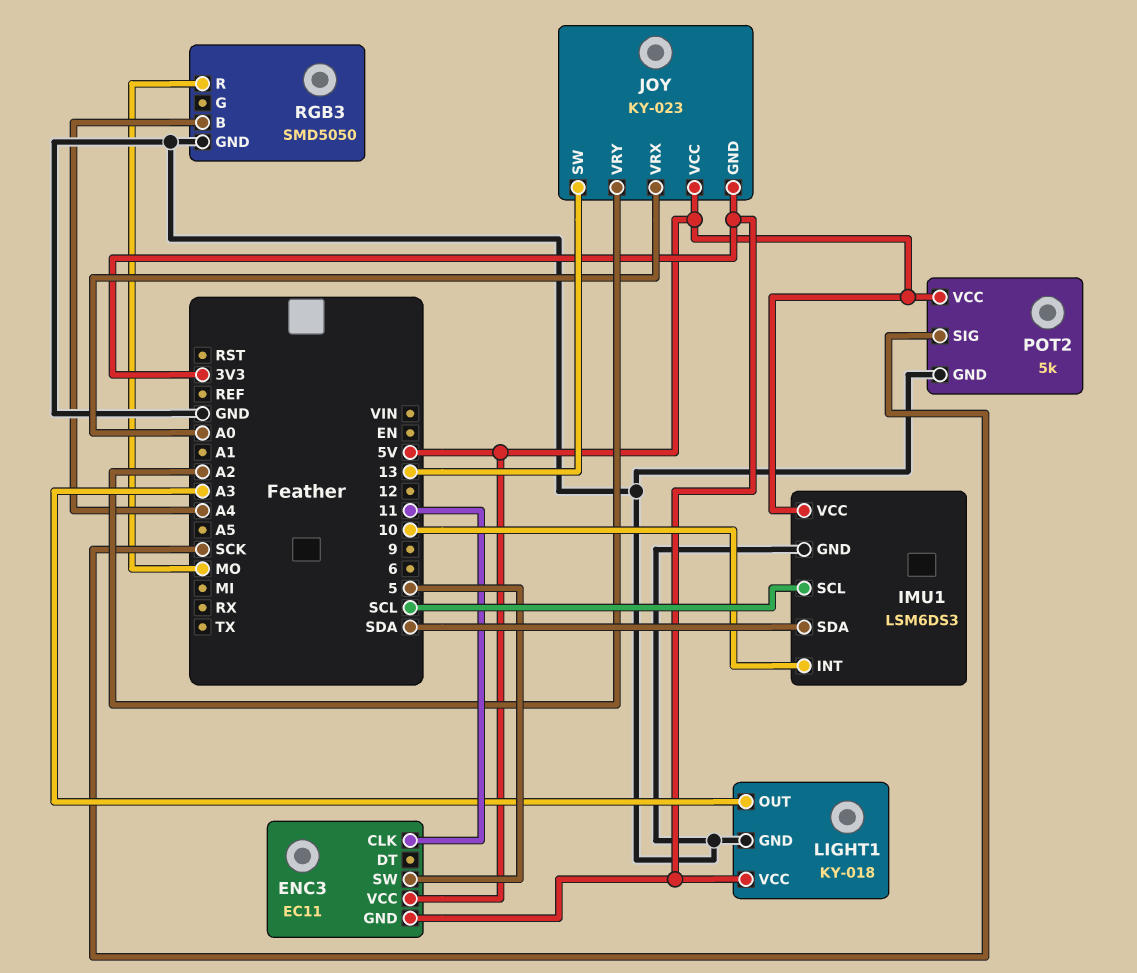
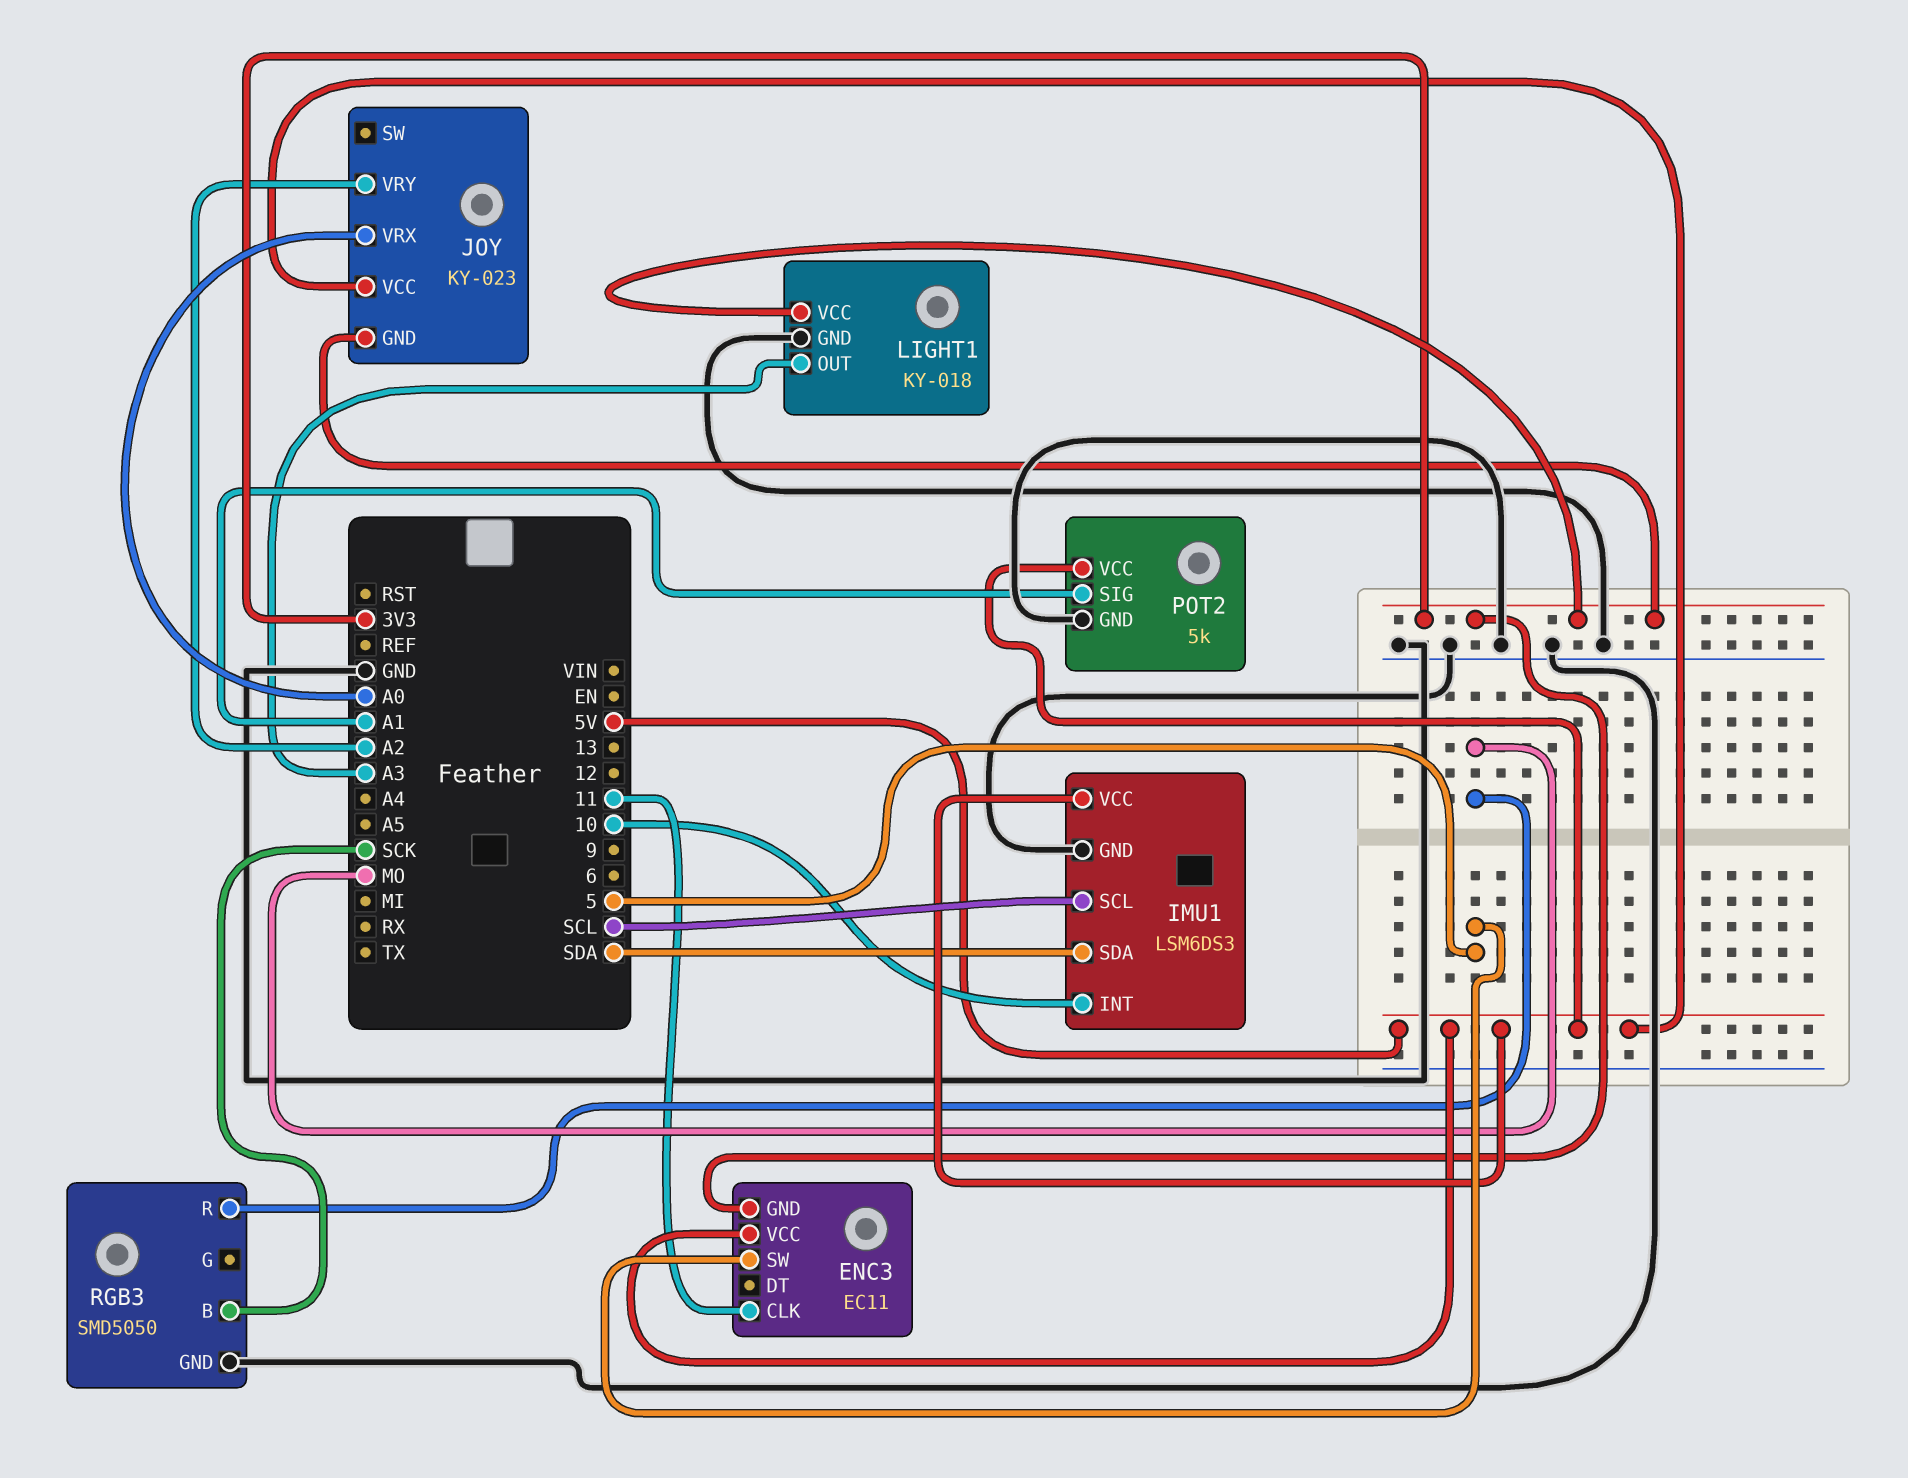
JOY pin SW: 13 -> none
POT2 pin SIG: SCK -> A1
RGB3 pin B: A4 -> SCK

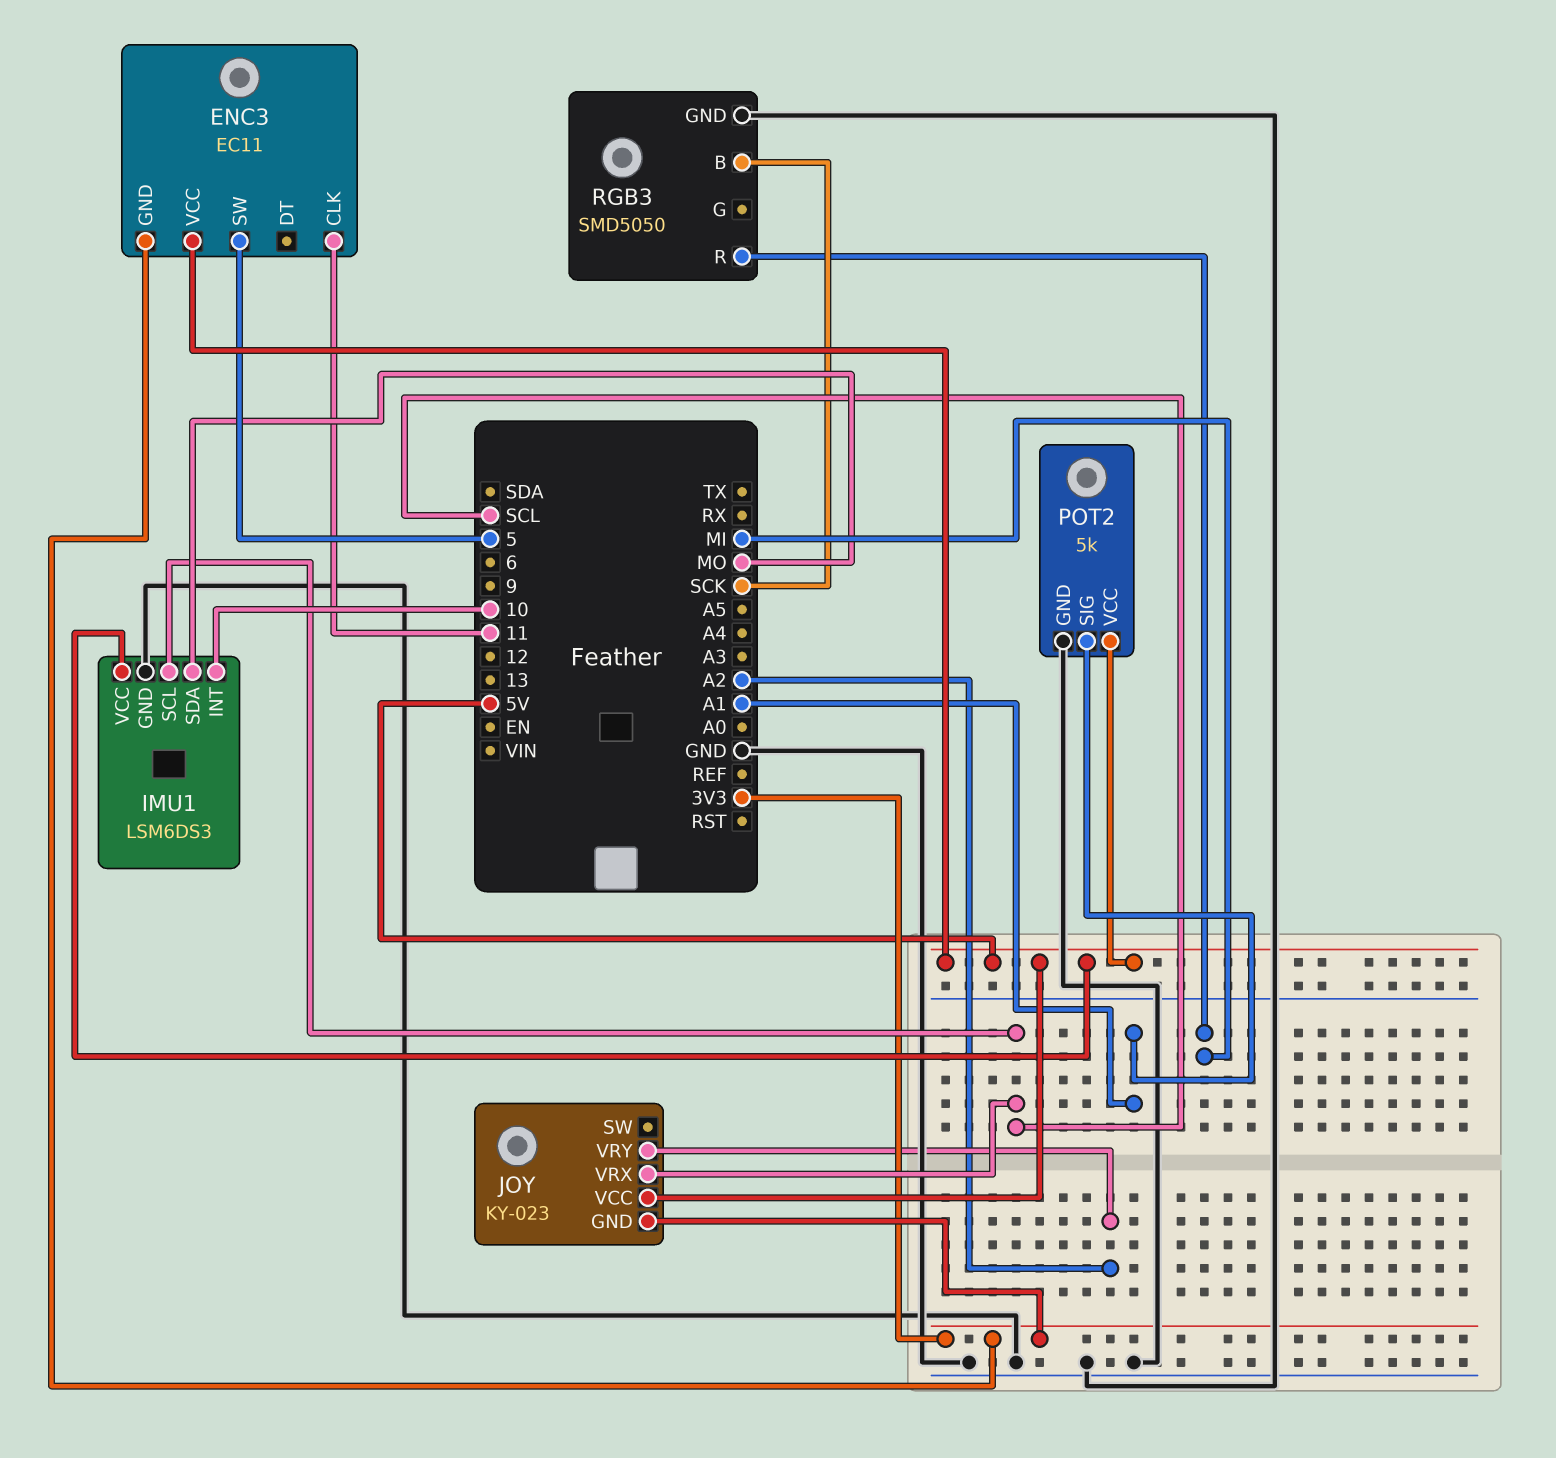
IMU1 pin SDA: SDA -> MO
JOY pin VRX: A0 -> SCL
LIGHT1: KY-018 -> none
LIGHT1 pin GND: GND -> none
LIGHT1 pin OUT: A3 -> none
LIGHT1 pin VCC: 3V3 -> none
RGB3 pin R: MO -> MI

